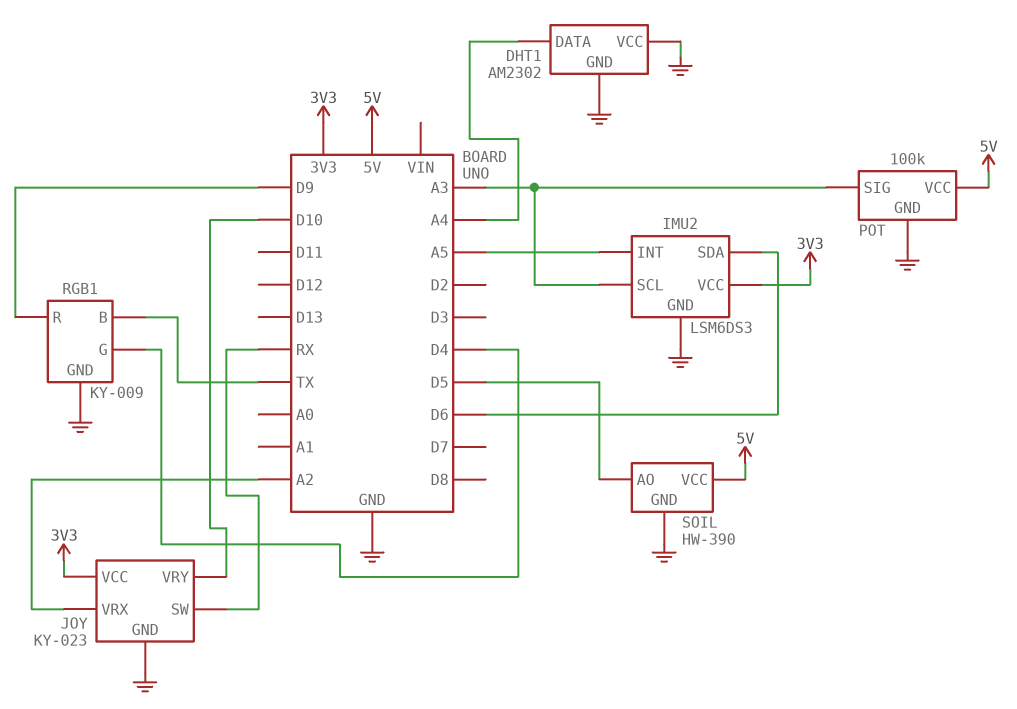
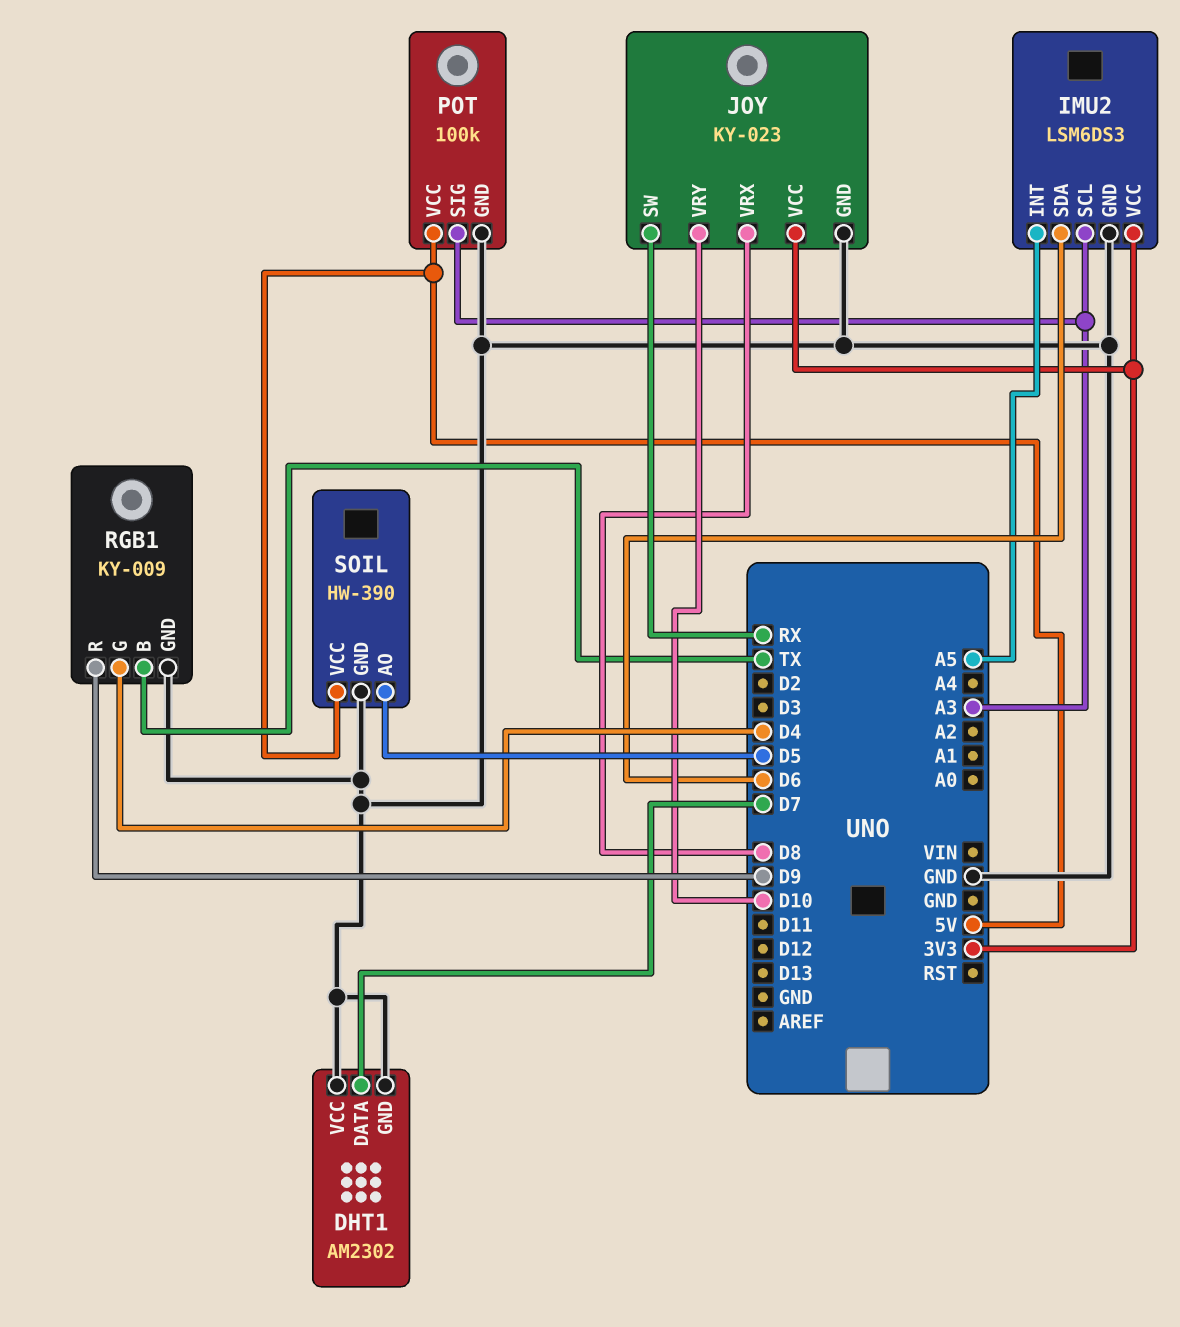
DHT1 pin DATA: A4 -> D7
JOY pin VRX: A2 -> D8

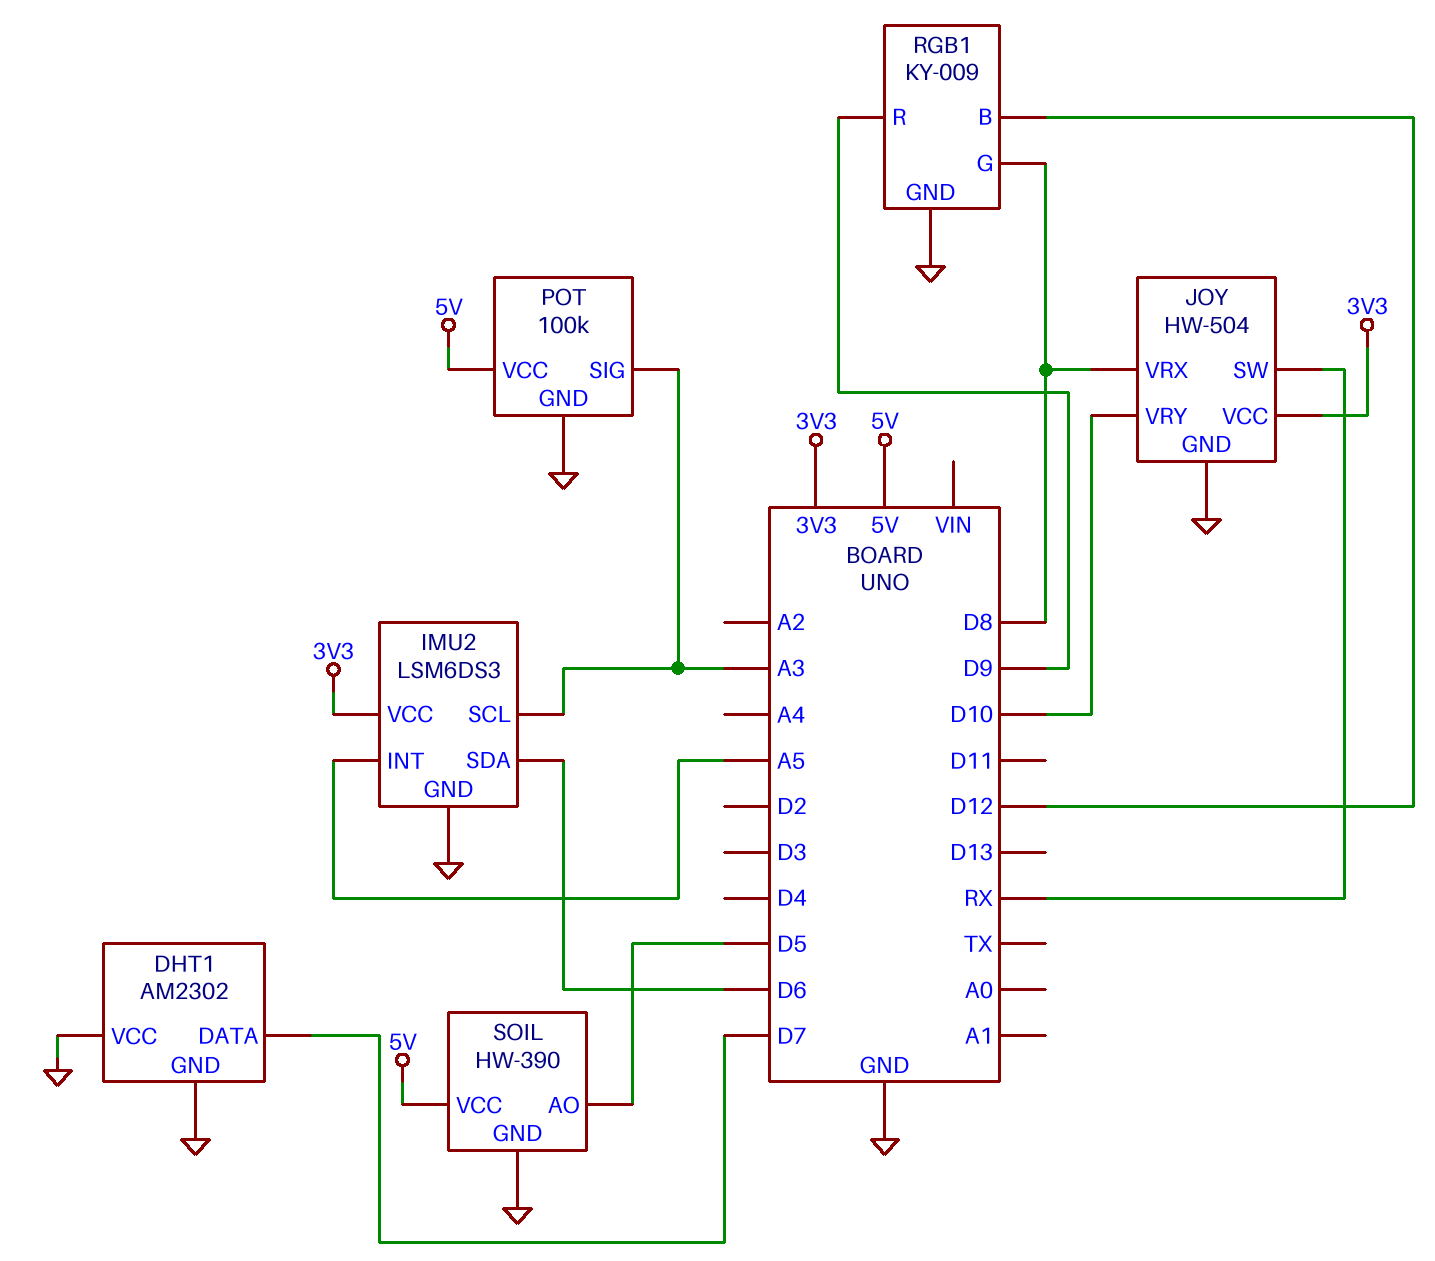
JOY: KY-023 -> HW-504
RGB1 pin B: TX -> D12
RGB1 pin G: D4 -> D8

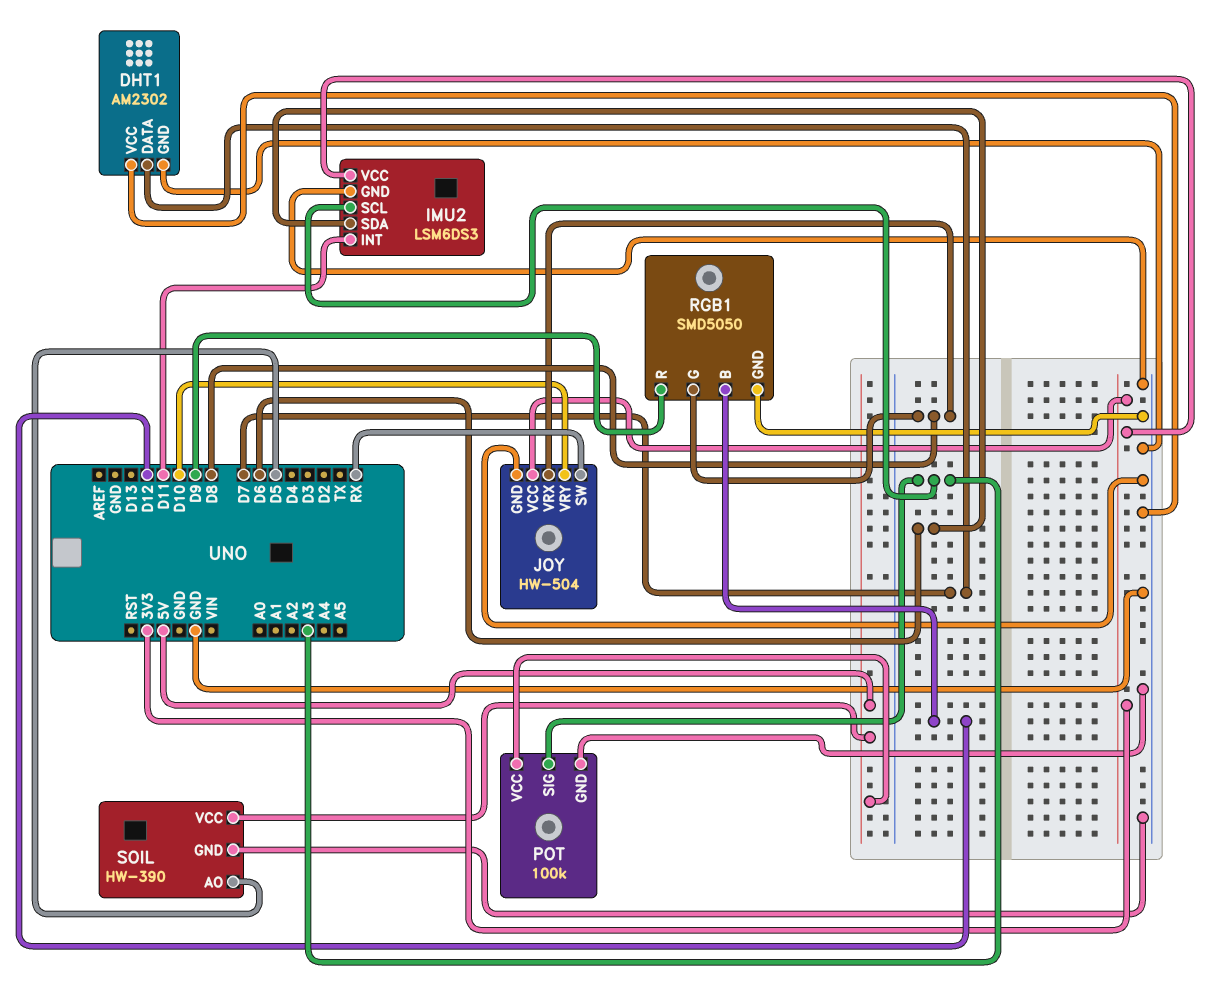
IMU2 pin INT: A5 -> D11
RGB1: KY-009 -> SMD5050

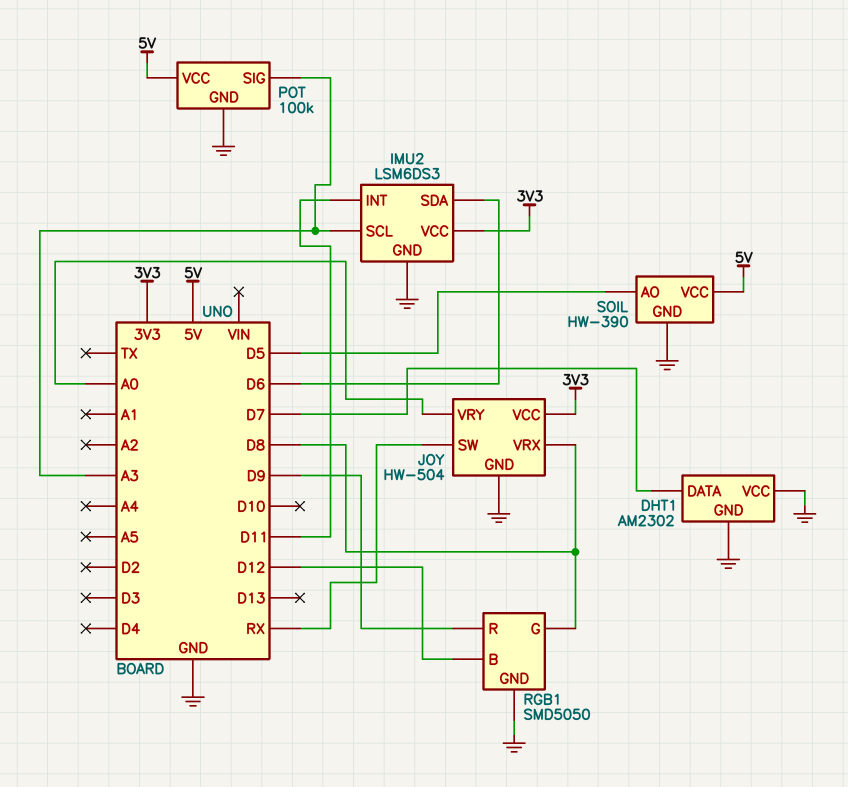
JOY pin VRY: D10 -> A0

